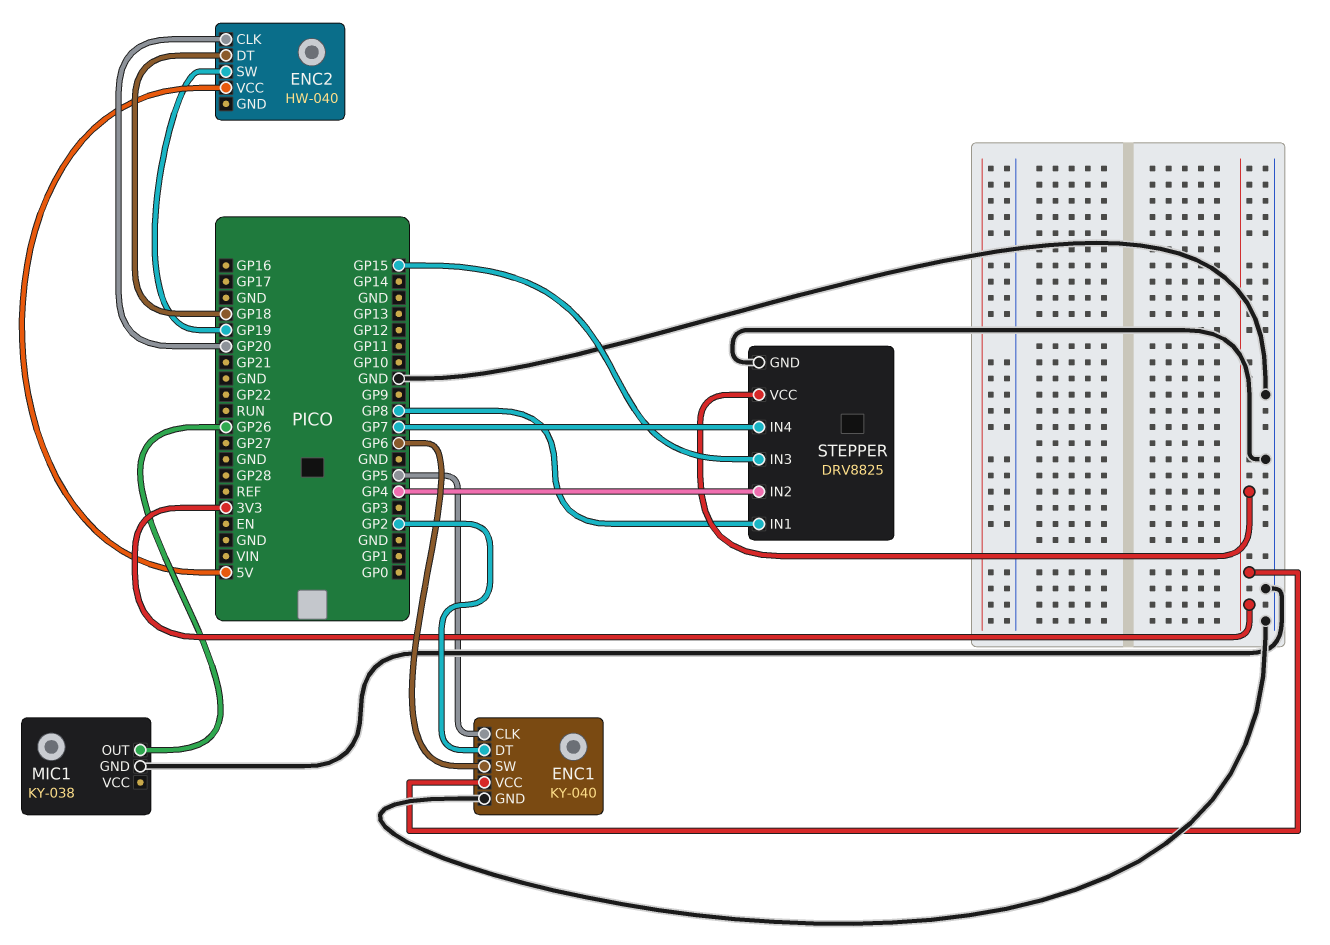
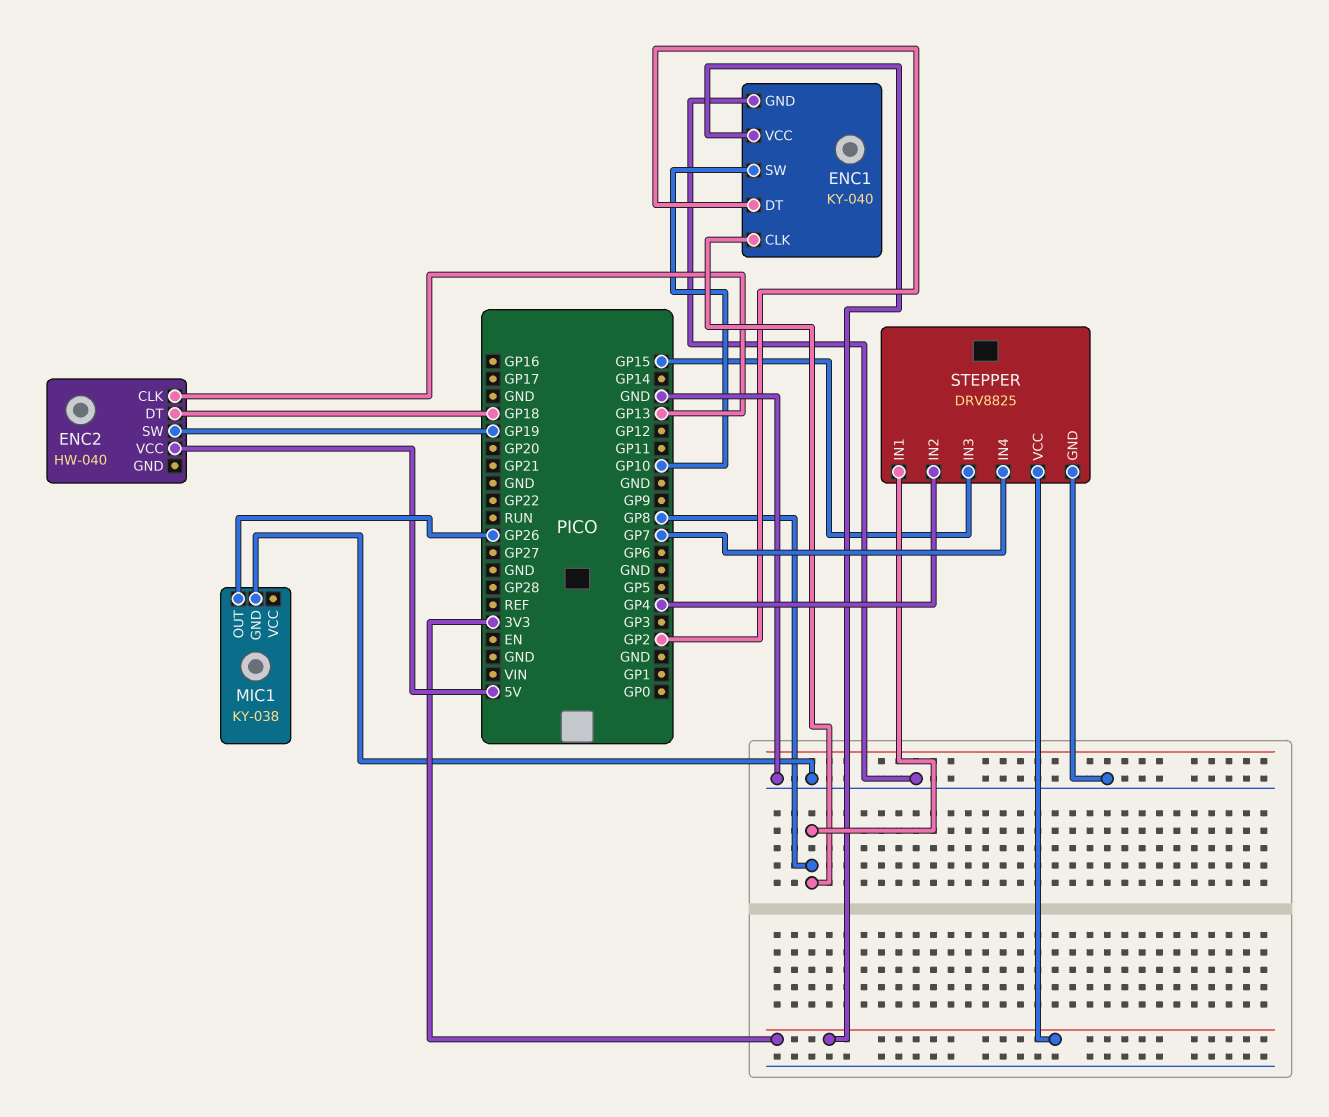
ENC1 pin CLK: GP5 -> GP8
ENC1 pin SW: GP6 -> GP10
ENC2 pin CLK: GP20 -> GP13

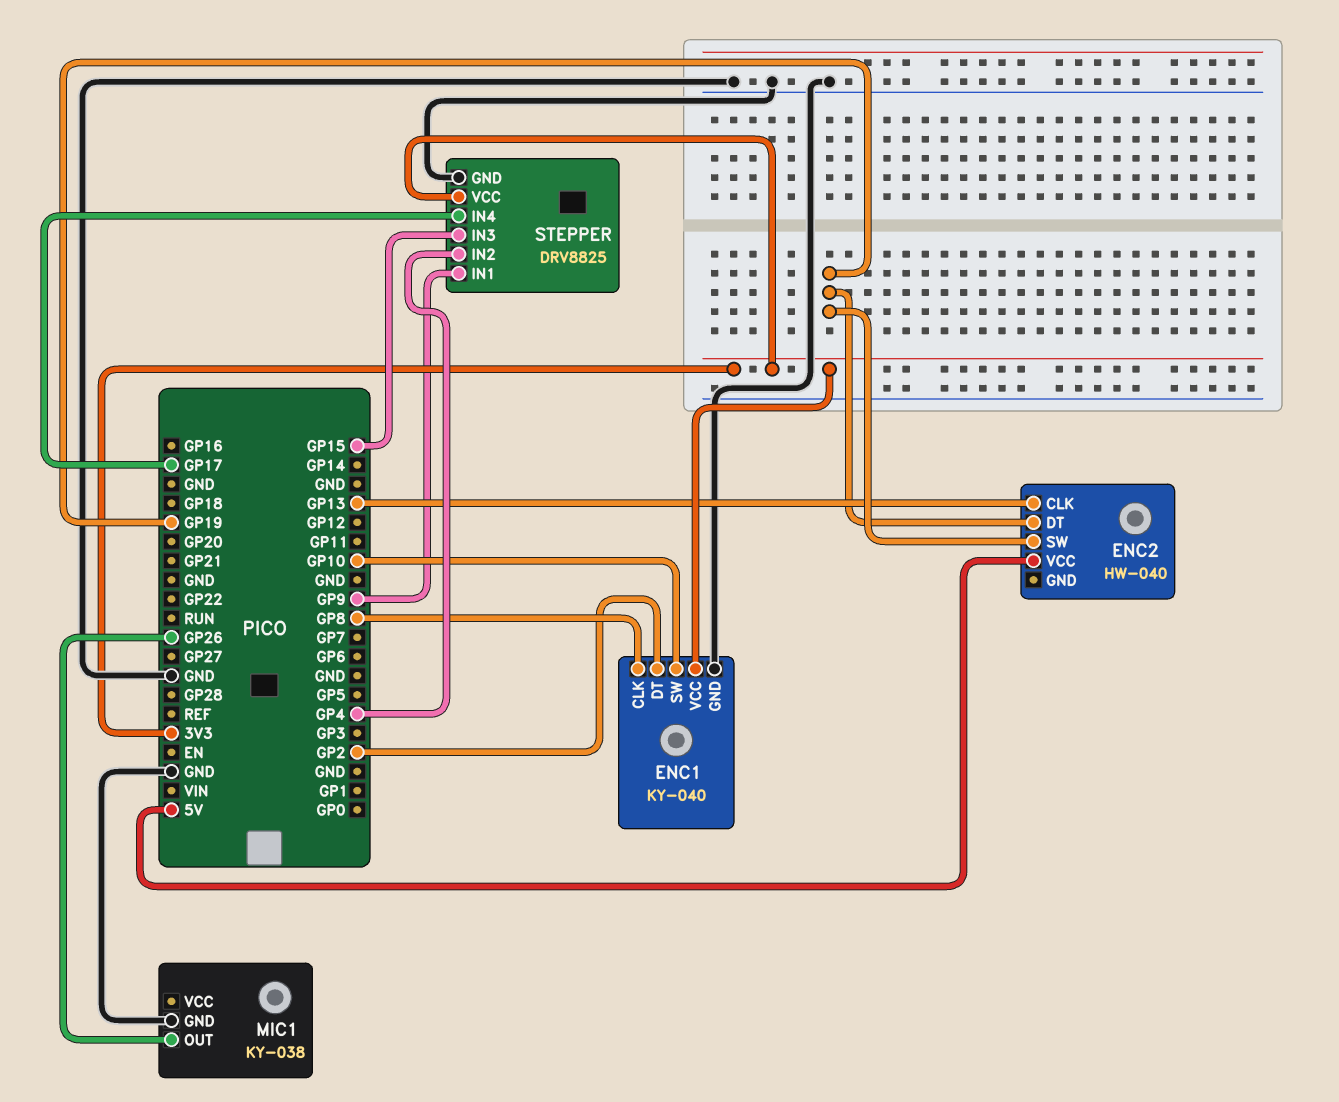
ENC2 pin DT: GP18 -> GP19
STEPPER pin IN1: GP8 -> GP9
STEPPER pin IN4: GP7 -> GP17

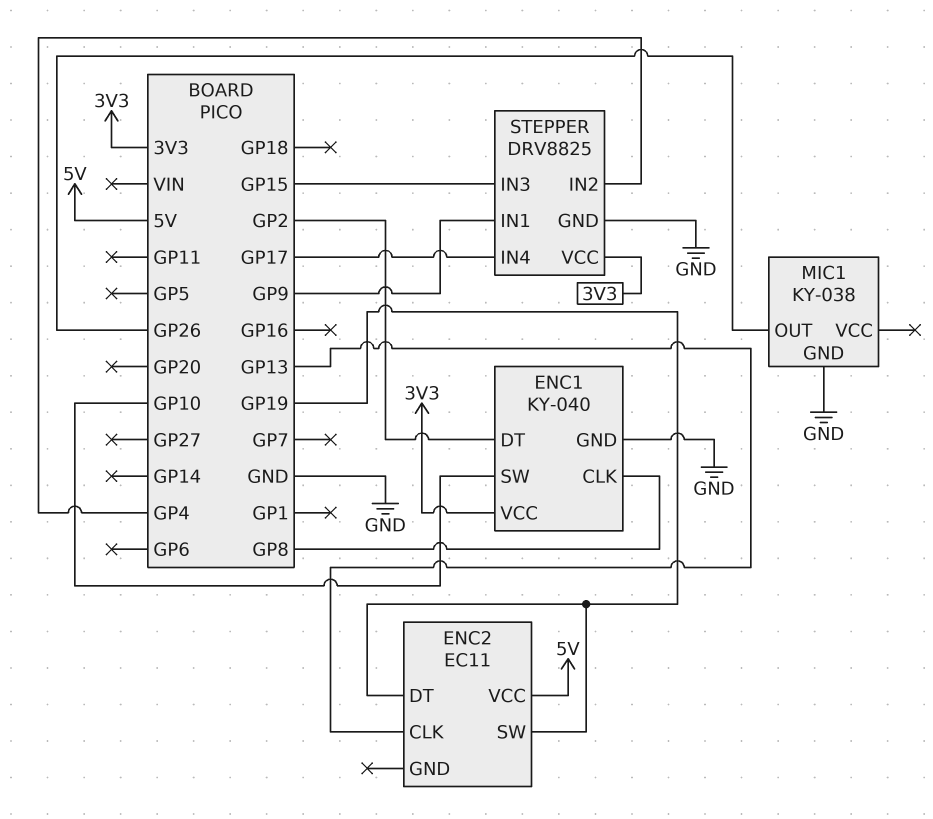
ENC2: HW-040 -> EC11

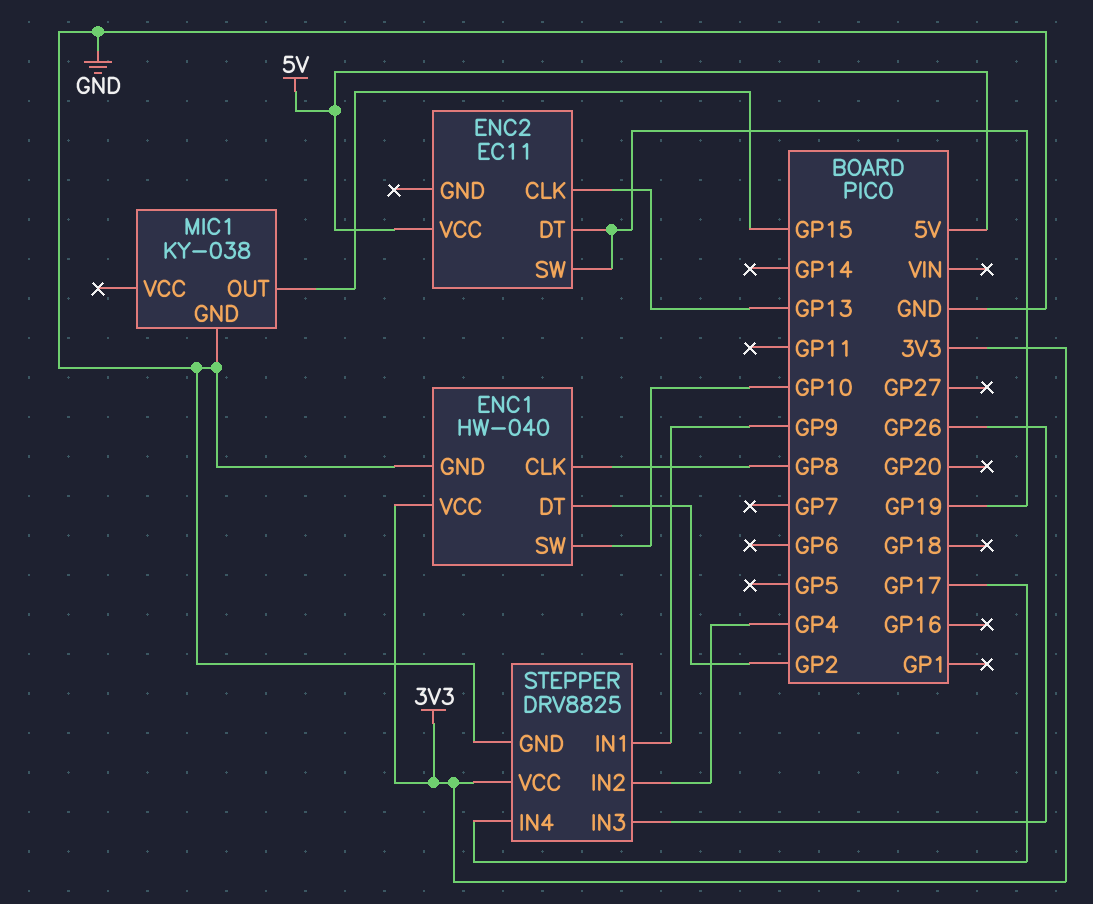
ENC1: KY-040 -> HW-040
MIC1 pin OUT: GP26 -> GP15
STEPPER pin IN3: GP15 -> GP26

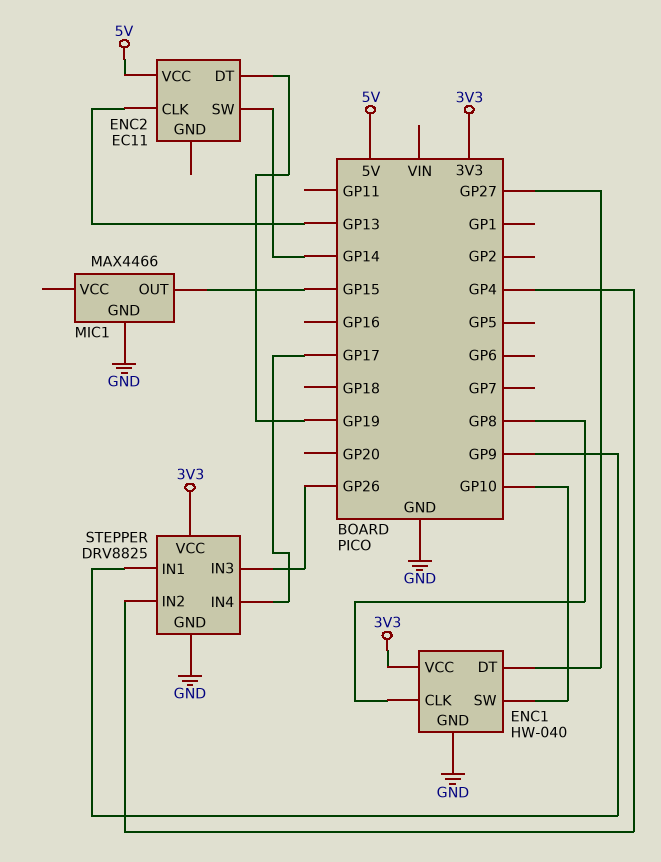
ENC1 pin DT: GP2 -> GP27
ENC2 pin SW: GP19 -> GP14
MIC1: KY-038 -> MAX4466

